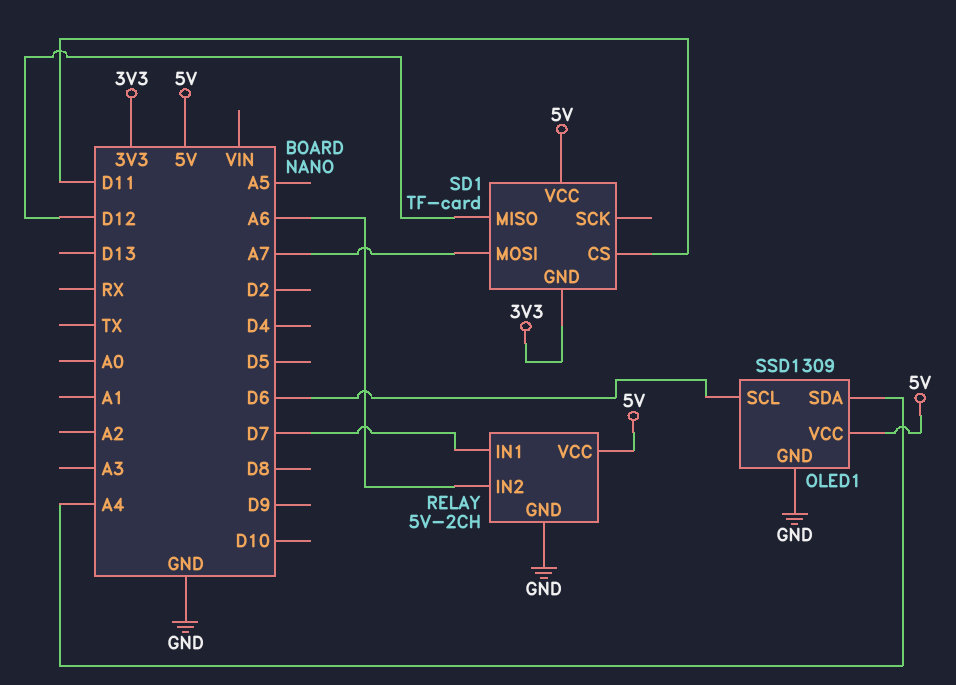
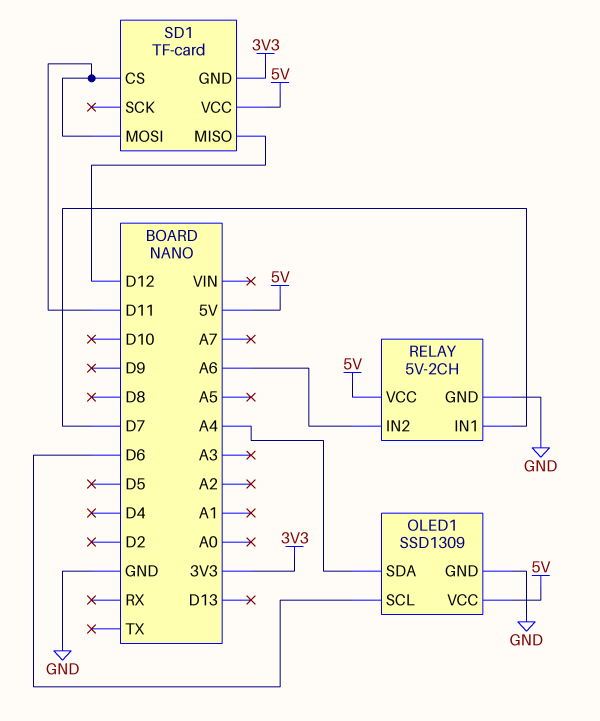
SD1 pin MOSI: A7 -> D11

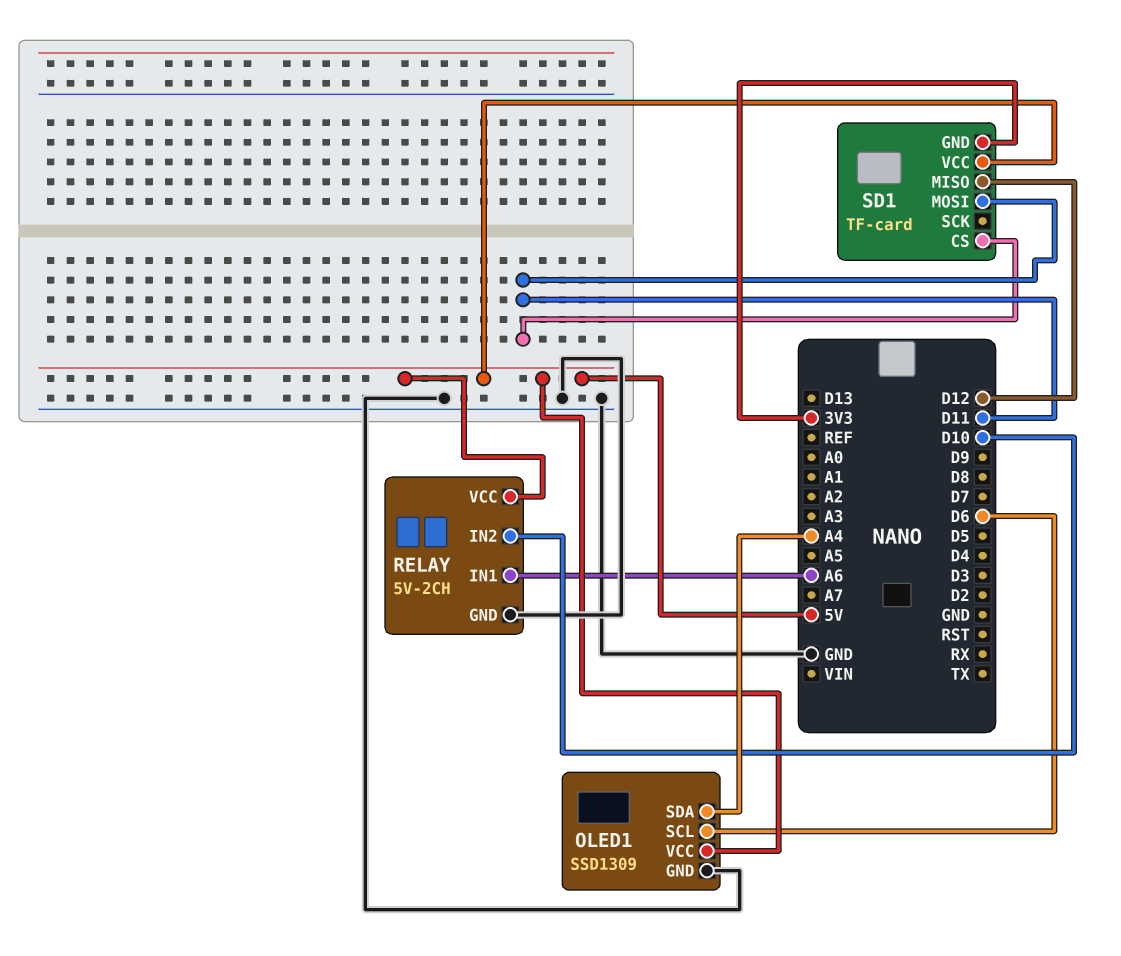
RELAY pin IN1: D7 -> A6
RELAY pin IN2: A6 -> D10

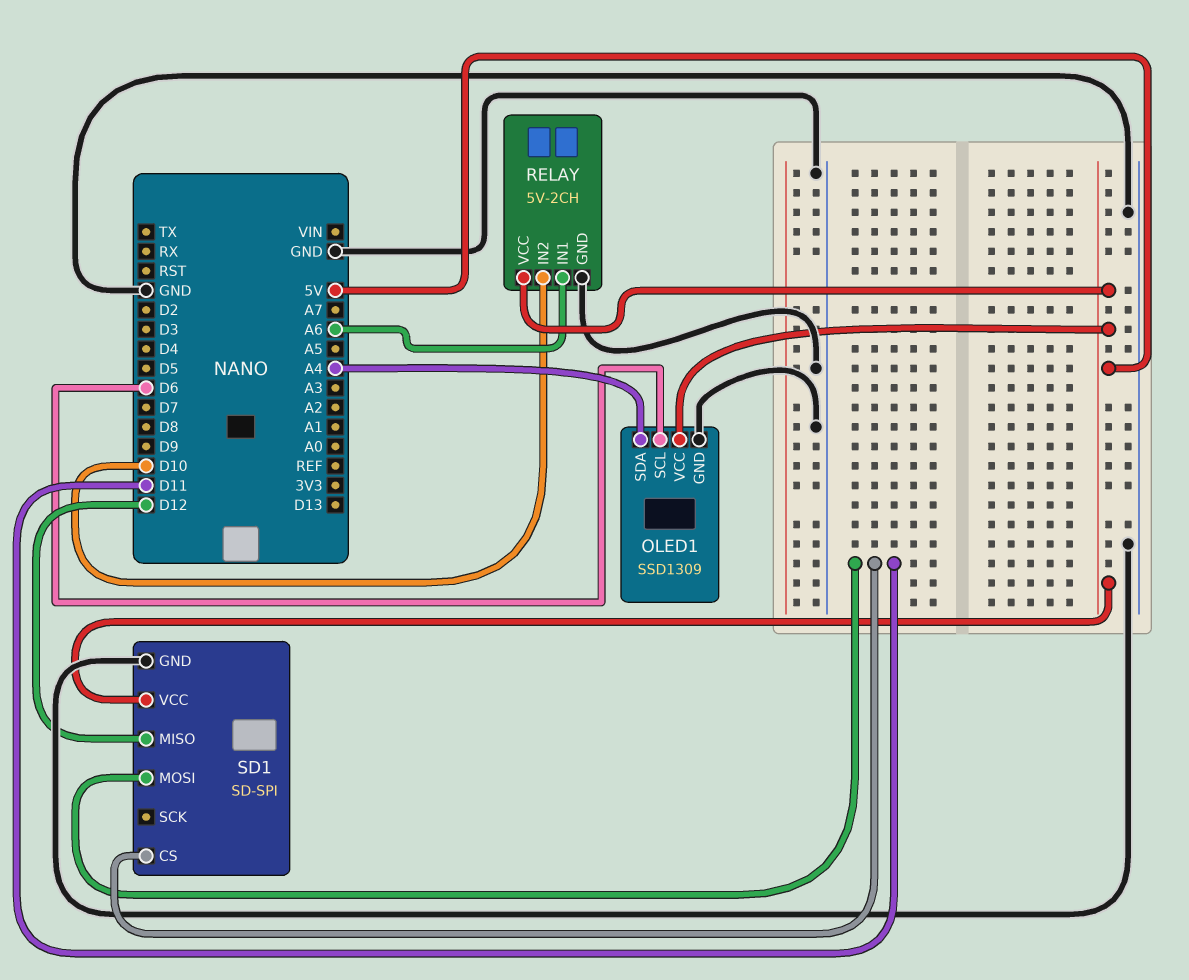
SD1: TF-card -> SD-SPI
SD1 pin GND: 3V3 -> GND

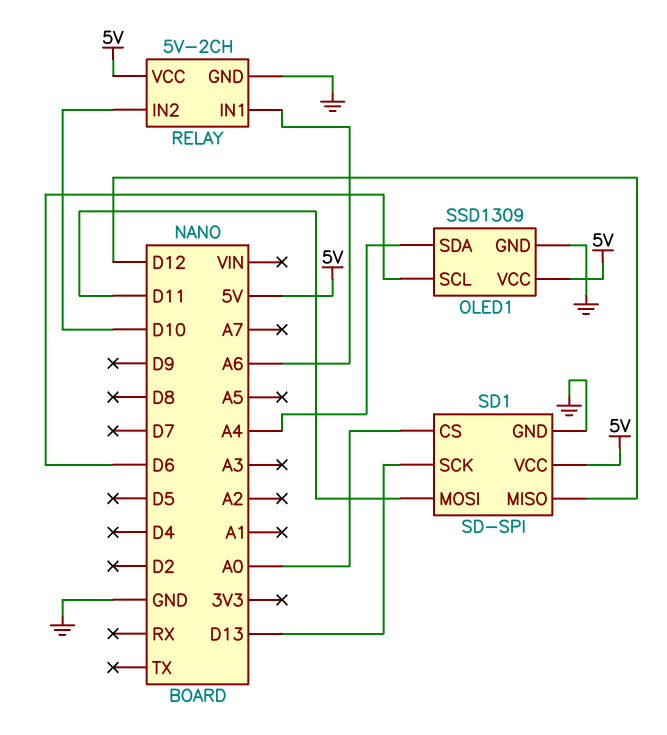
SD1 pin CS: D11 -> A0
SD1 pin SCK: none -> D13

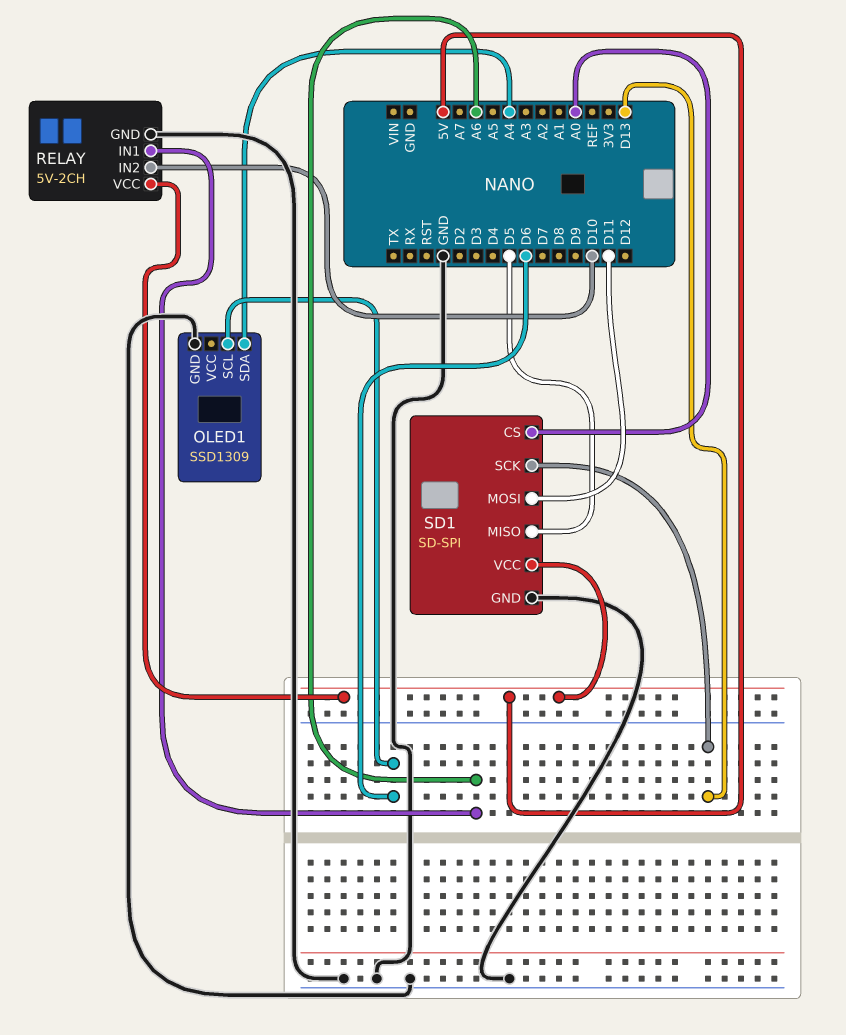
OLED1 pin VCC: 5V -> none
SD1 pin MISO: D12 -> D5

